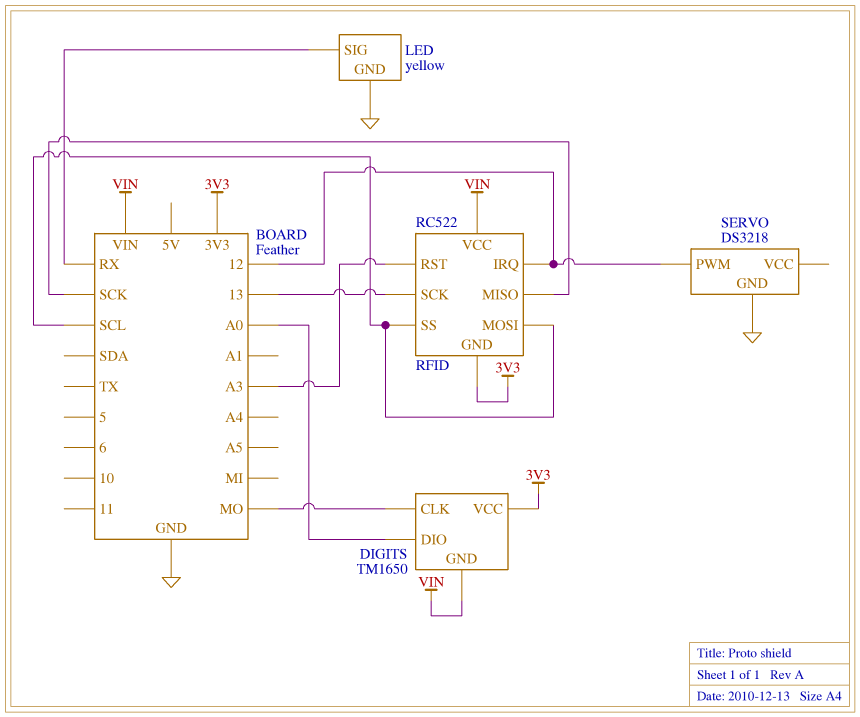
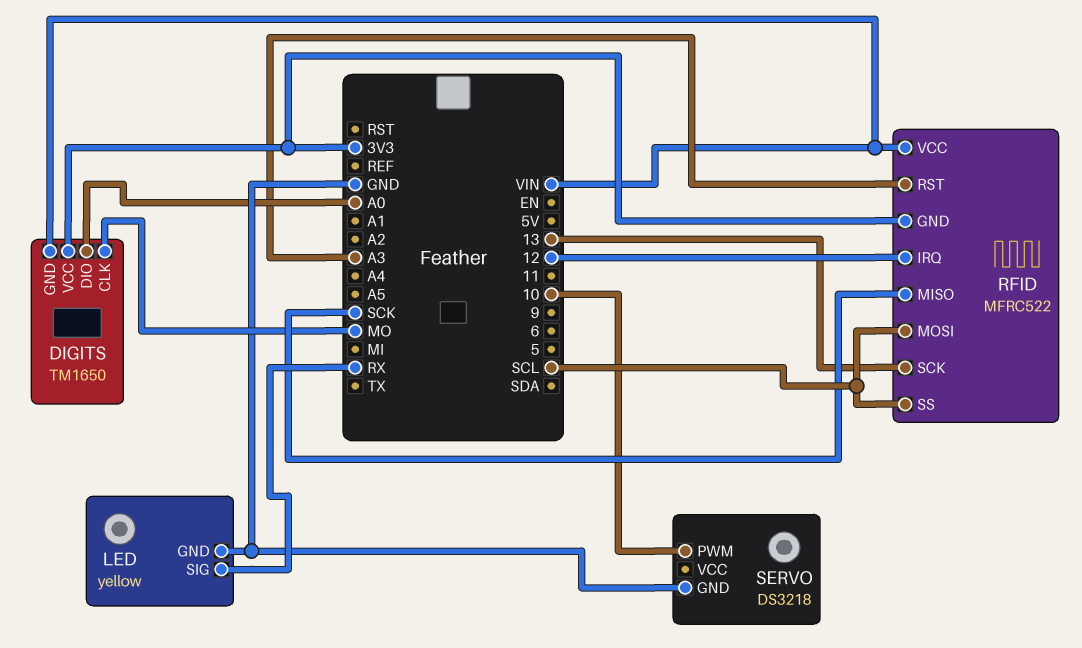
RFID: RC522 -> MFRC522
SERVO pin PWM: 12 -> 10

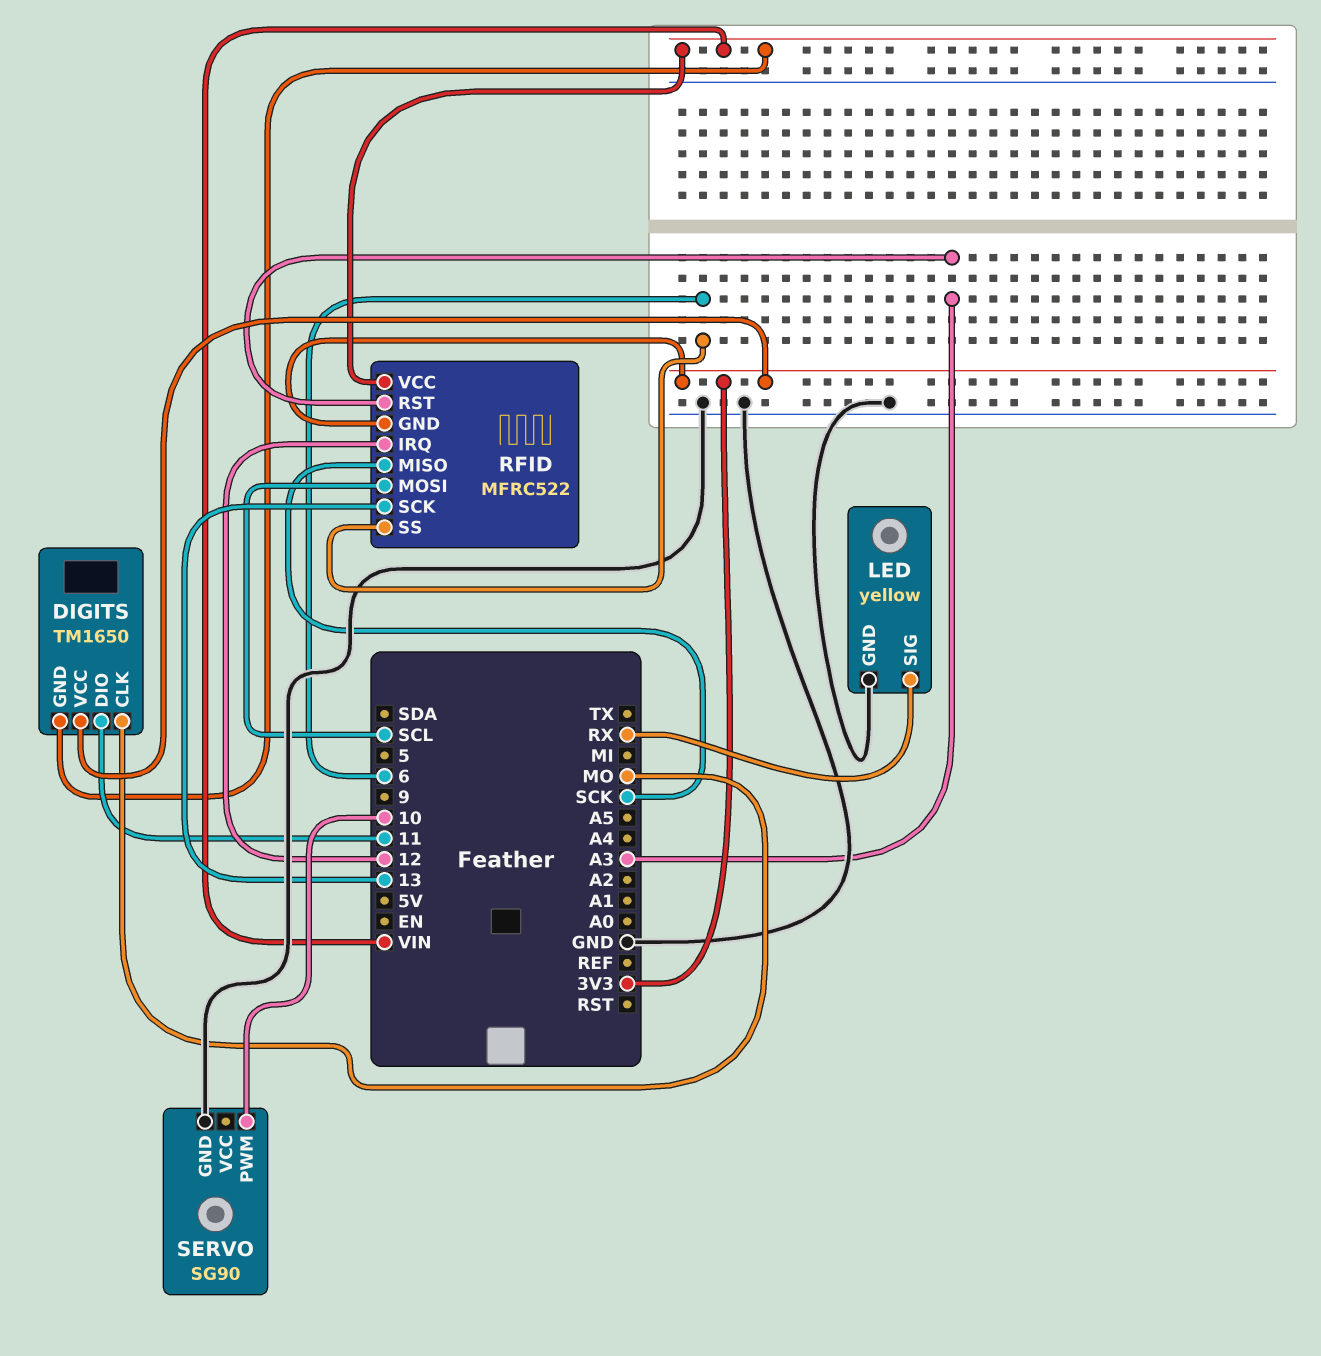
DIGITS pin DIO: A0 -> 11
RFID pin SS: SCL -> 6
SERVO: DS3218 -> SG90

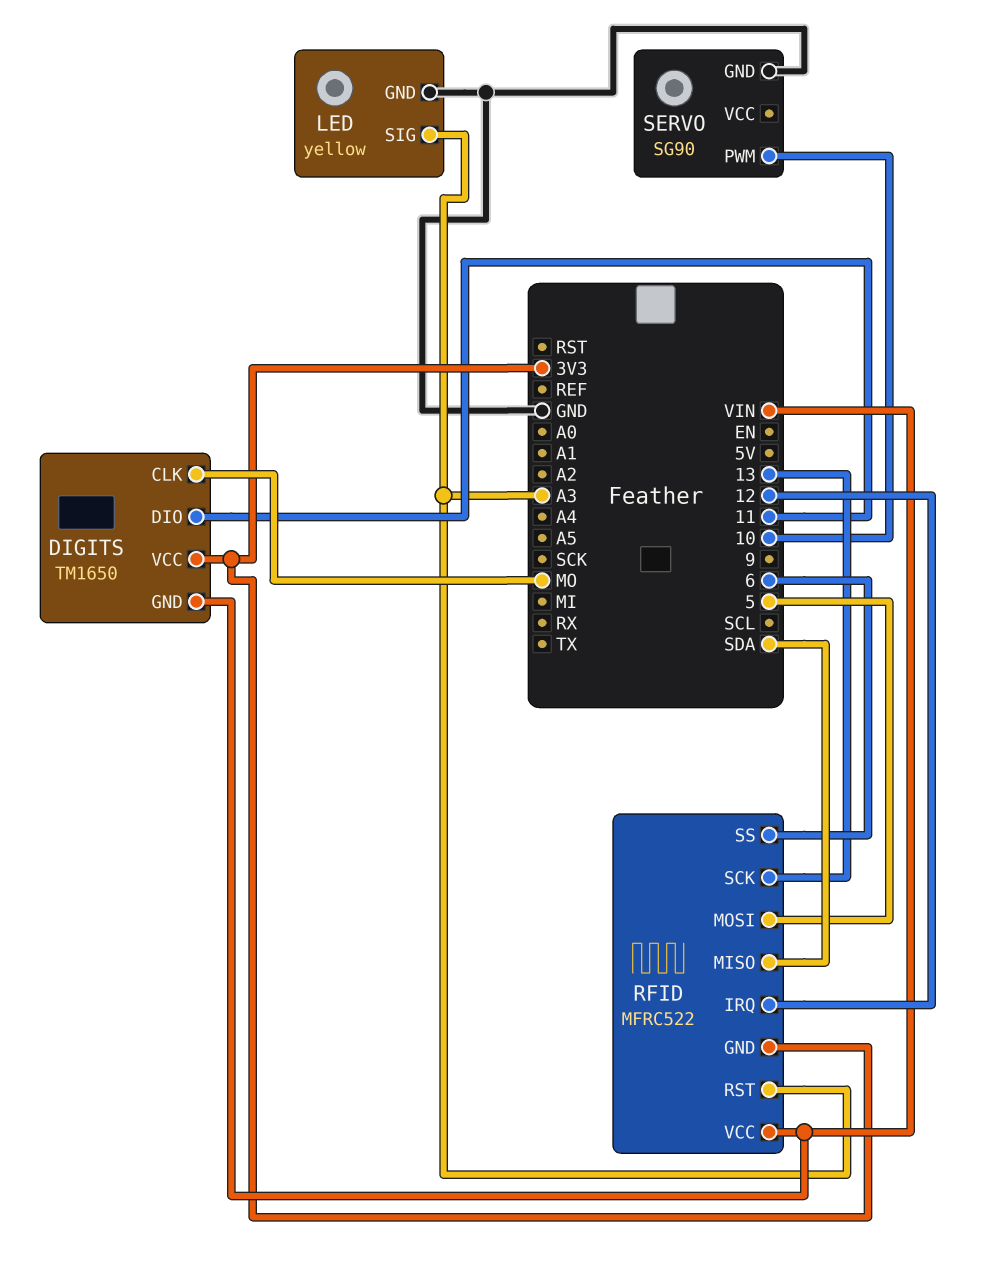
LED pin SIG: RX -> A3
RFID pin MISO: SCK -> SDA
RFID pin MOSI: SCL -> 5

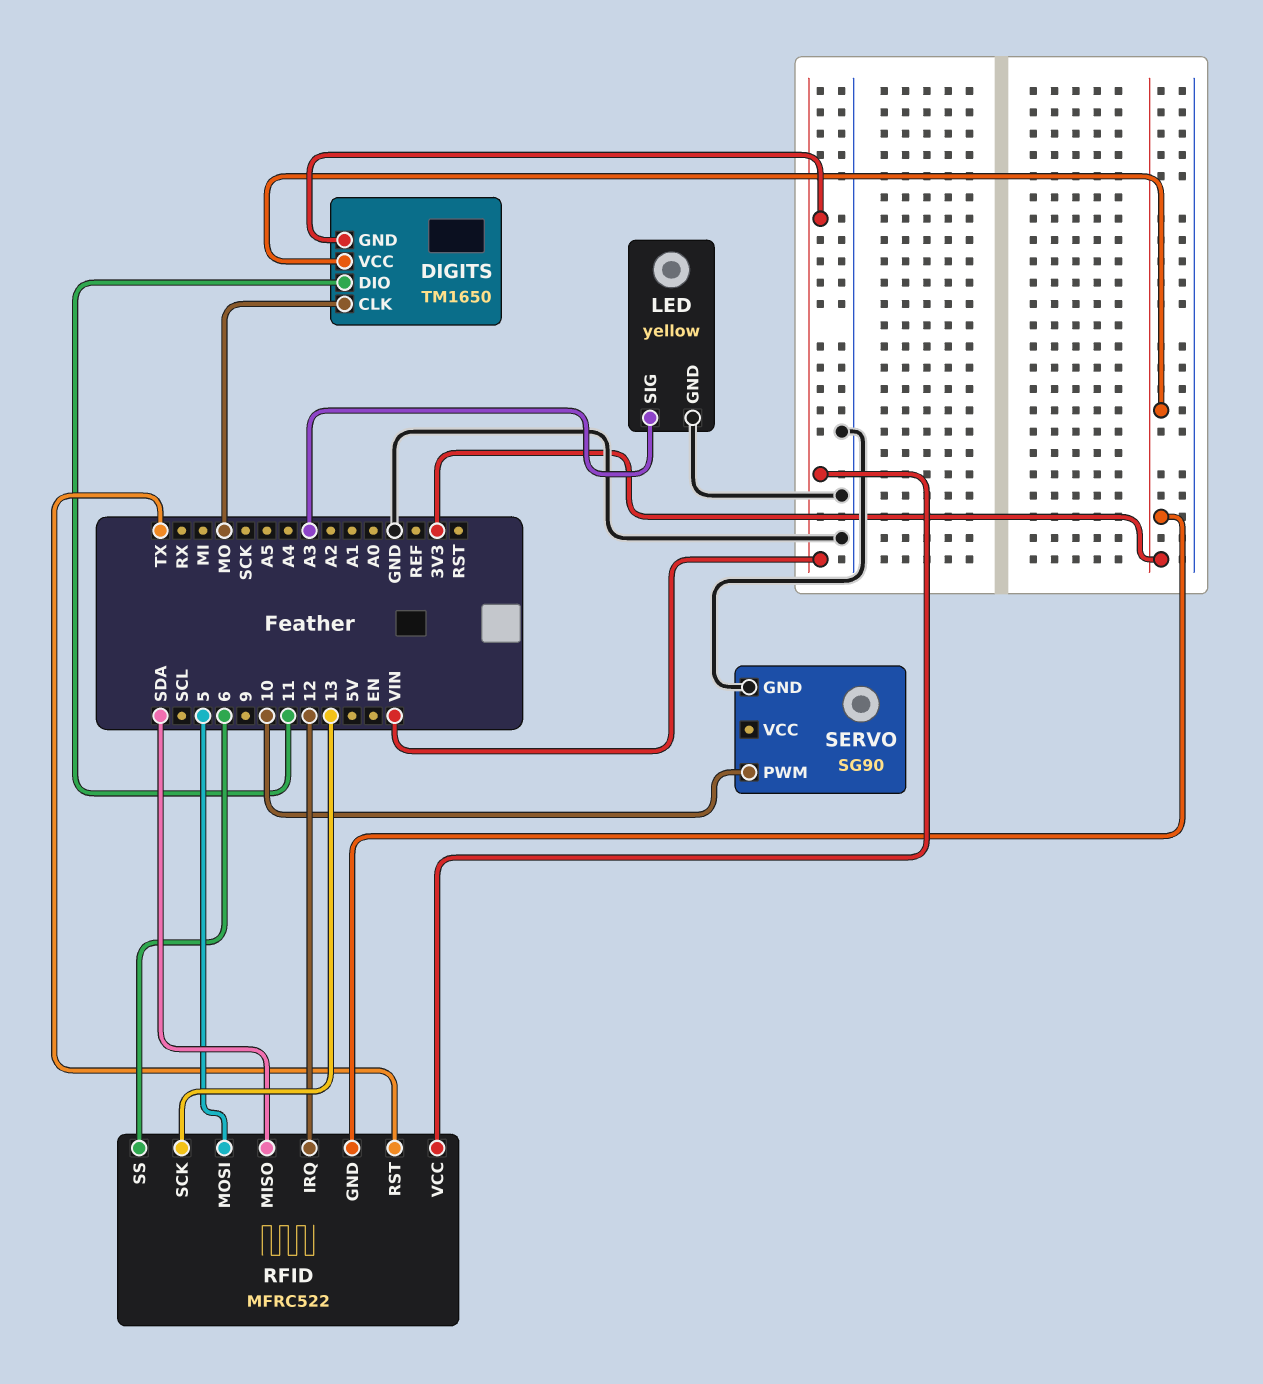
RFID pin RST: A3 -> TX

